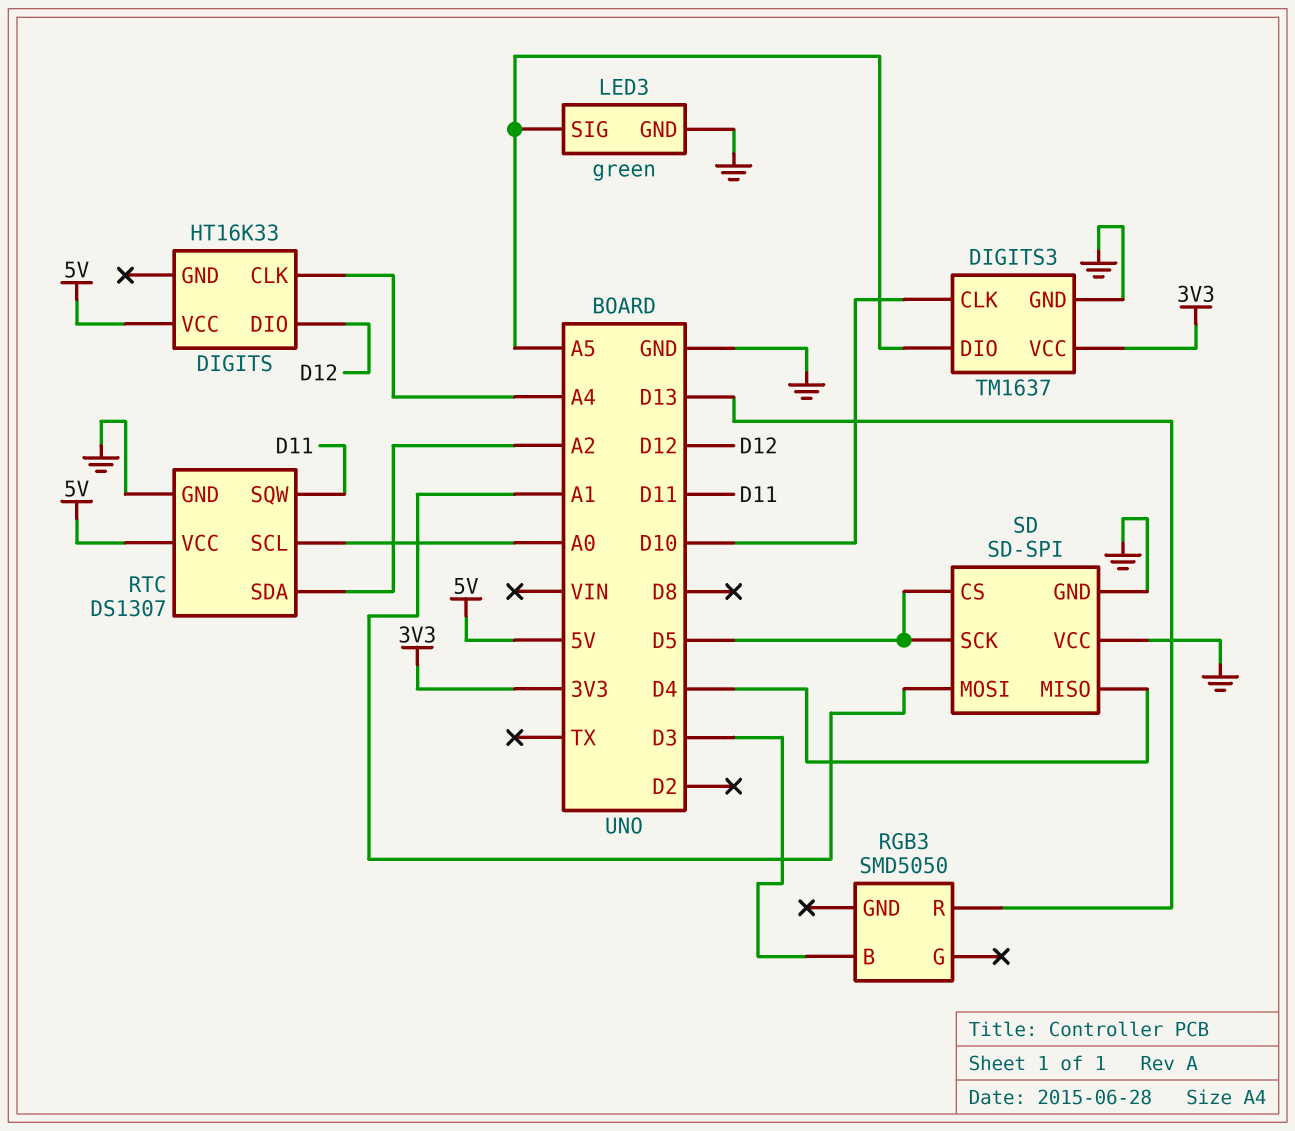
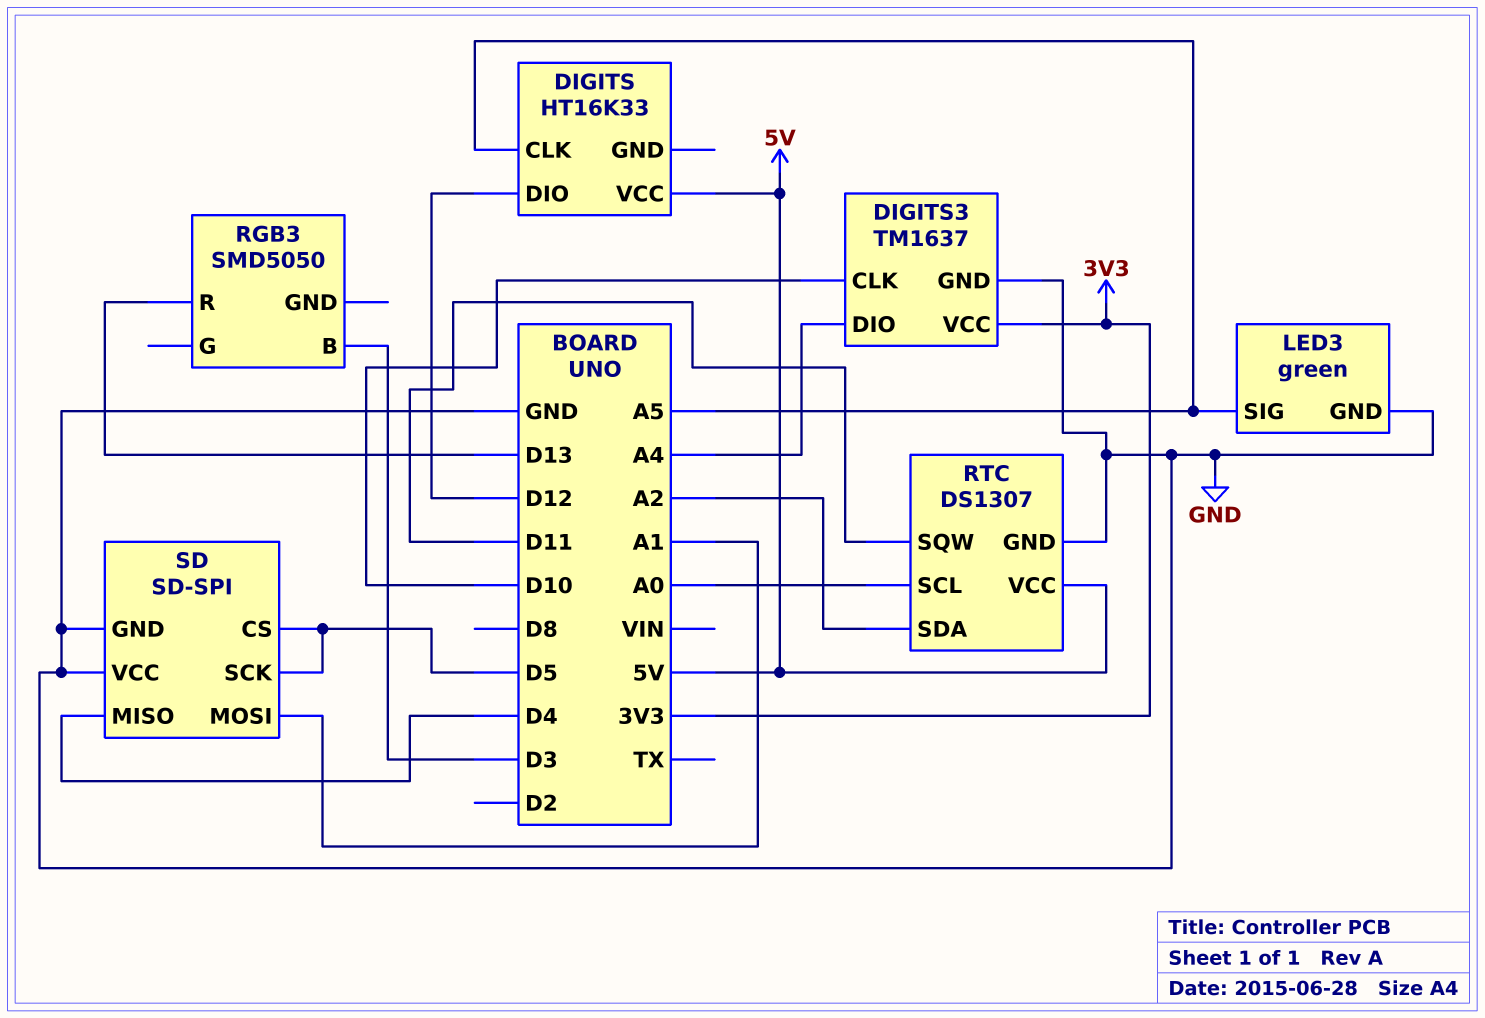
DIGITS pin CLK: A4 -> A5
DIGITS3 pin DIO: A5 -> A4

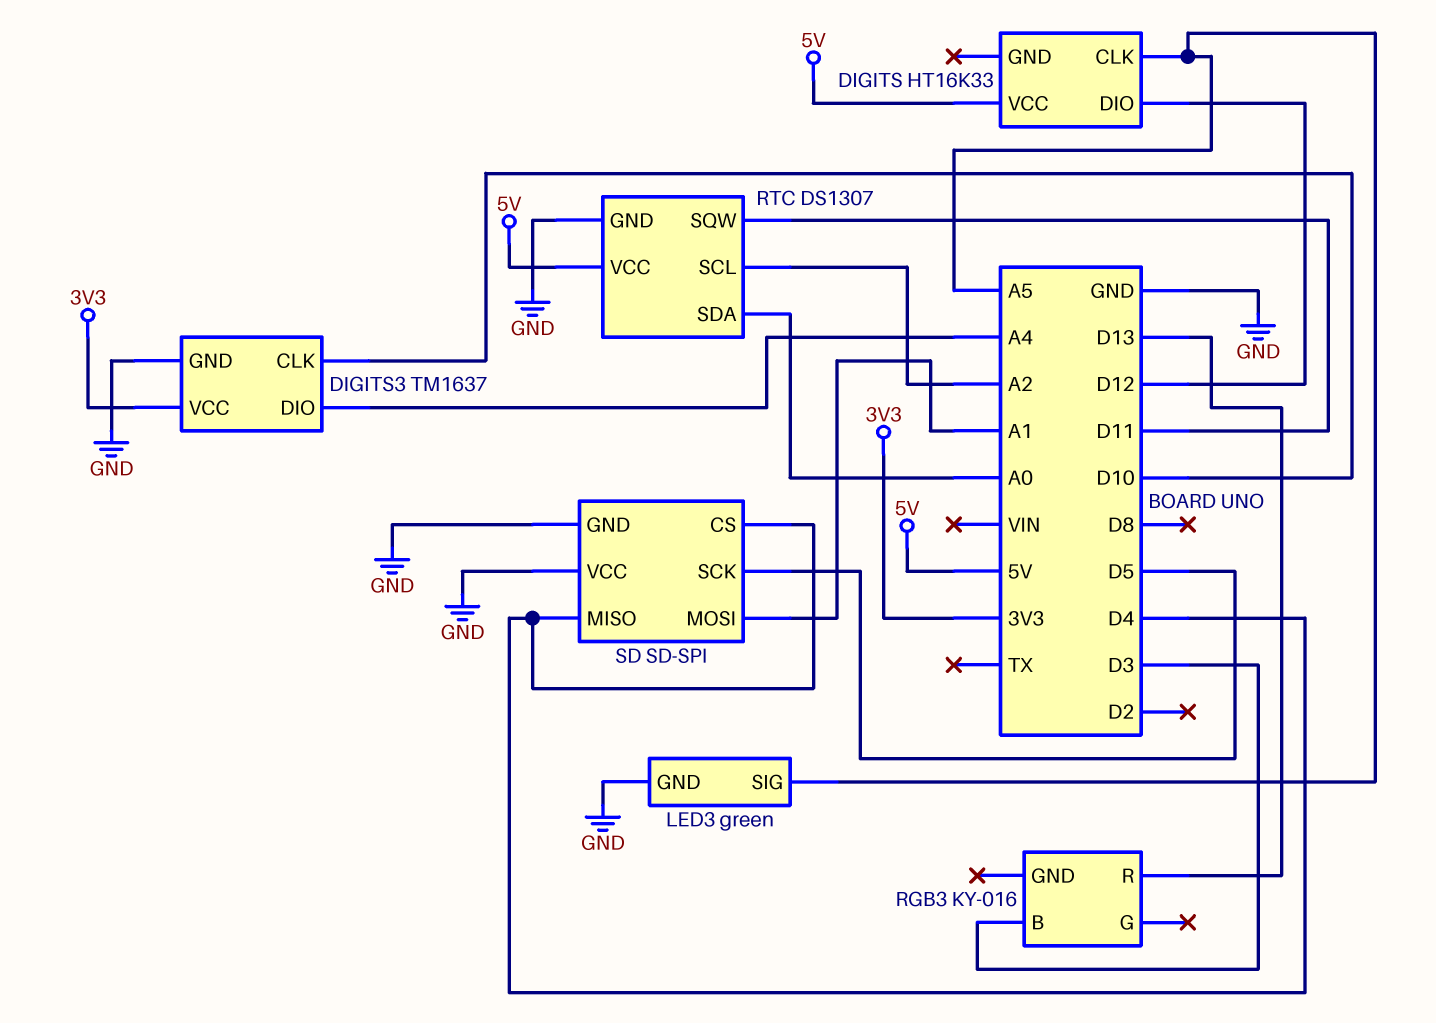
RGB3: SMD5050 -> KY-016
RTC pin SCL: A0 -> A2
RTC pin SDA: A2 -> A0
SD pin CS: D5 -> D4

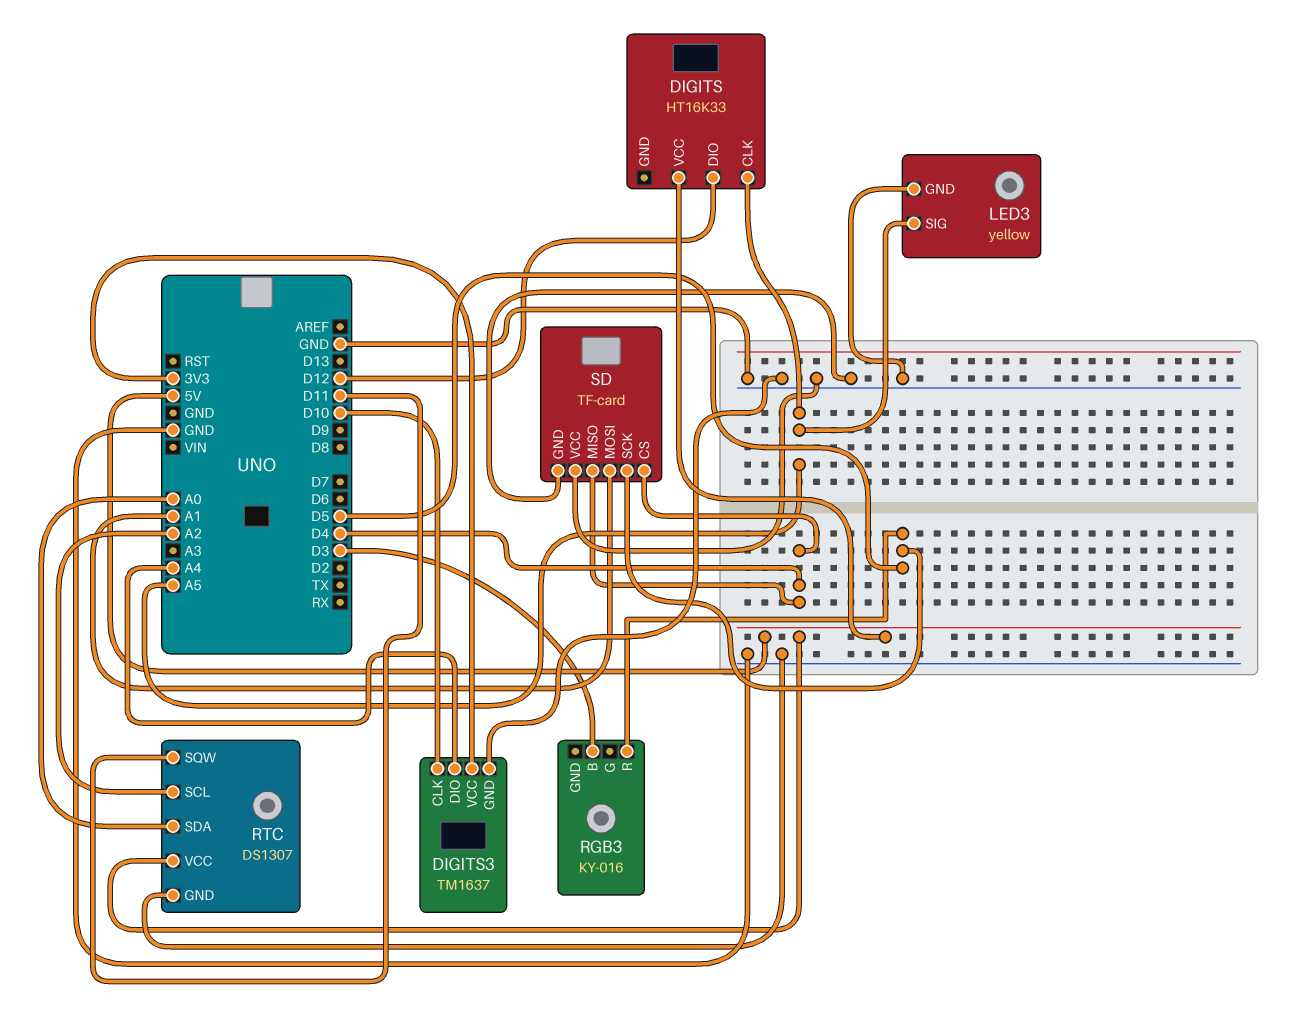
LED3: green -> yellow
RGB3 pin R: D13 -> D5
SD: SD-SPI -> TF-card

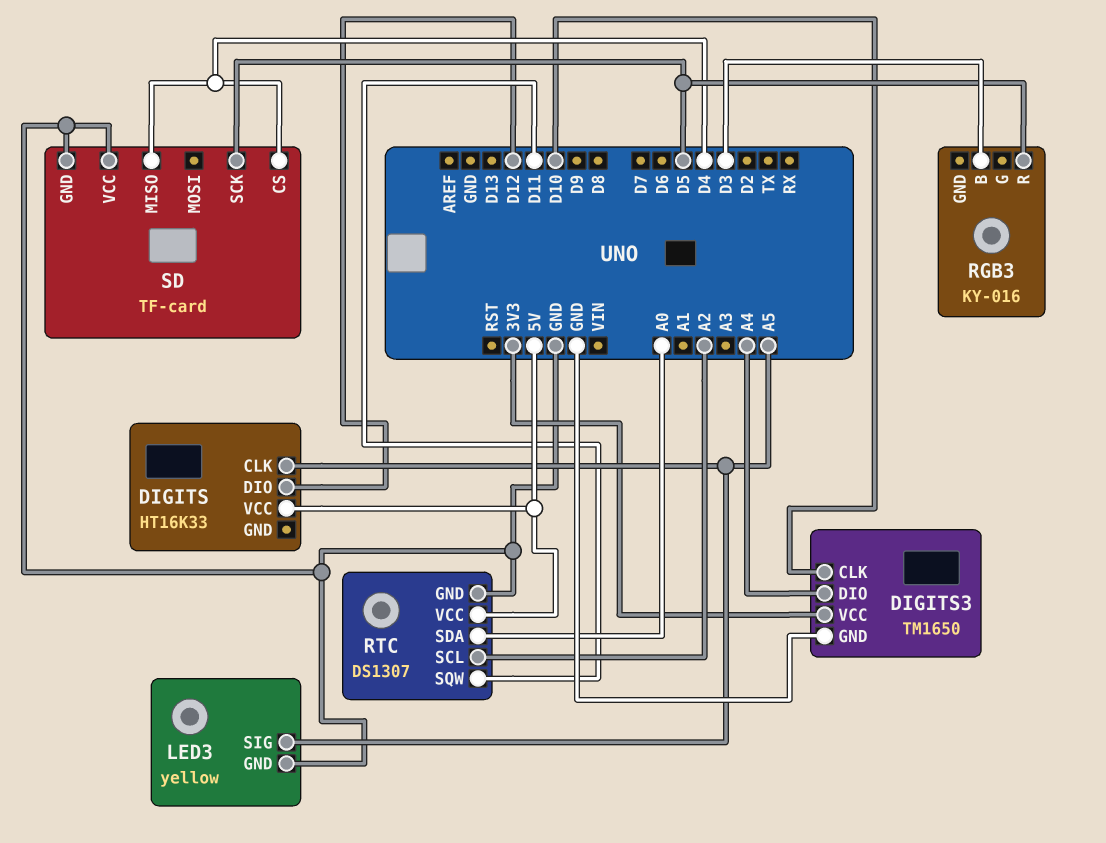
DIGITS3: TM1637 -> TM1650
SD pin MOSI: A1 -> none

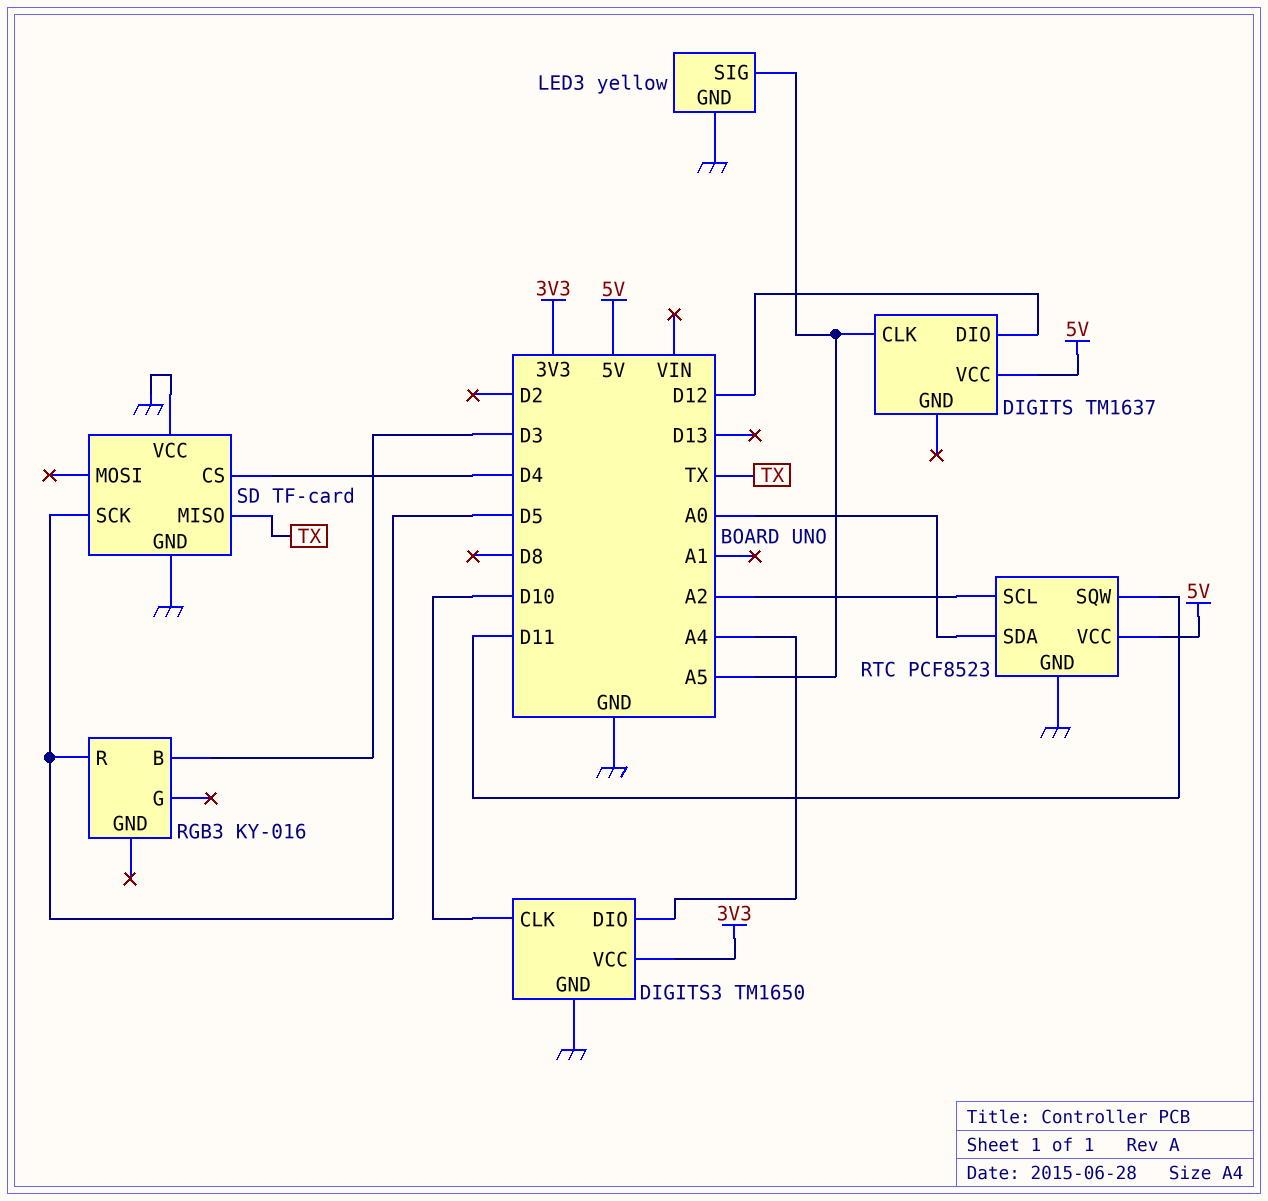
DIGITS: HT16K33 -> TM1637
RTC: DS1307 -> PCF8523
SD pin MISO: D4 -> TX

